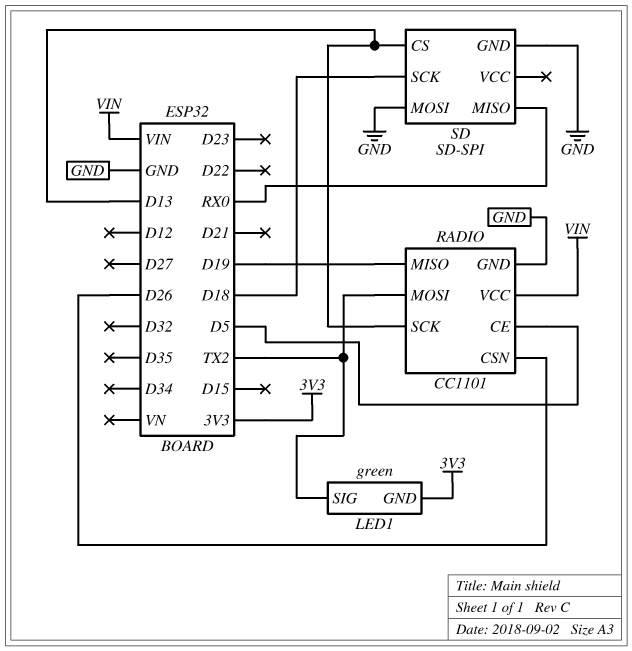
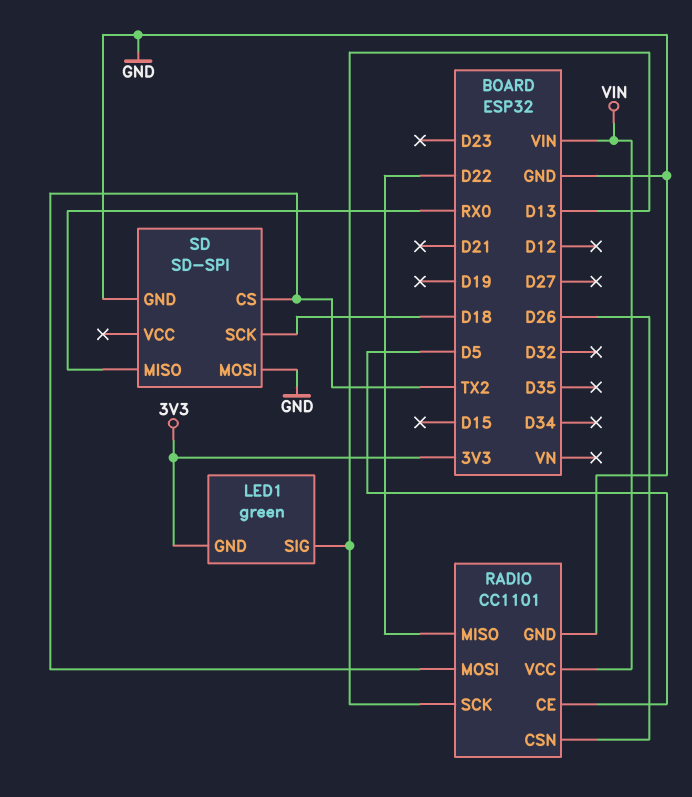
LED1 pin SIG: TX2 -> D13
RADIO pin MISO: D19 -> D22
SD pin CS: D13 -> TX2

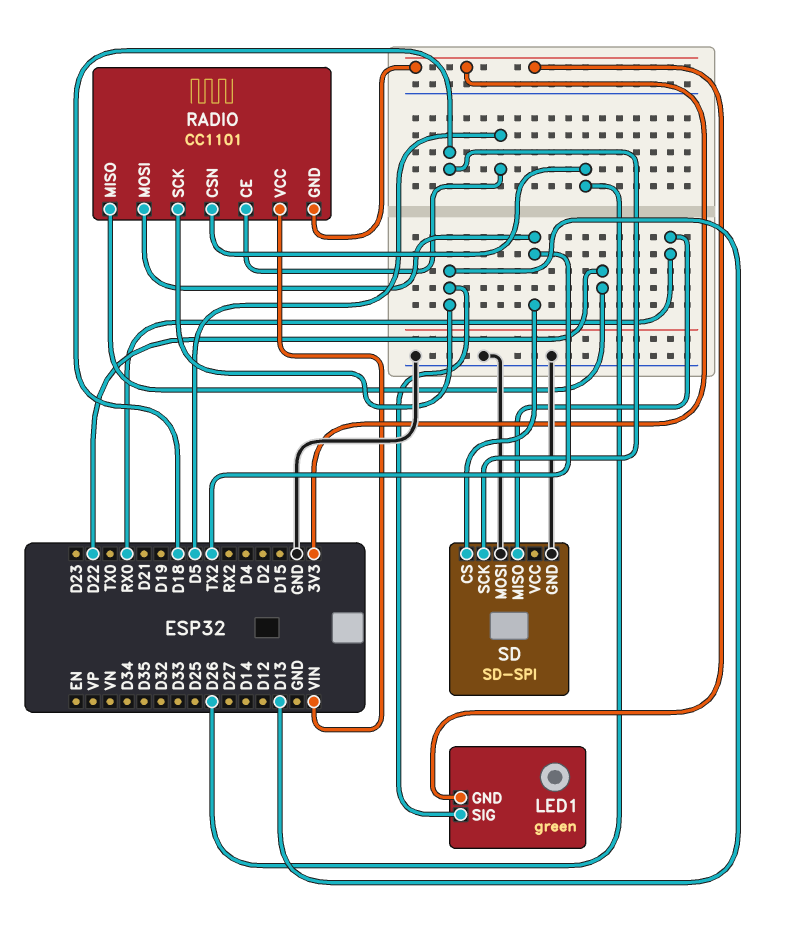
RADIO pin GND: GND -> 3V3

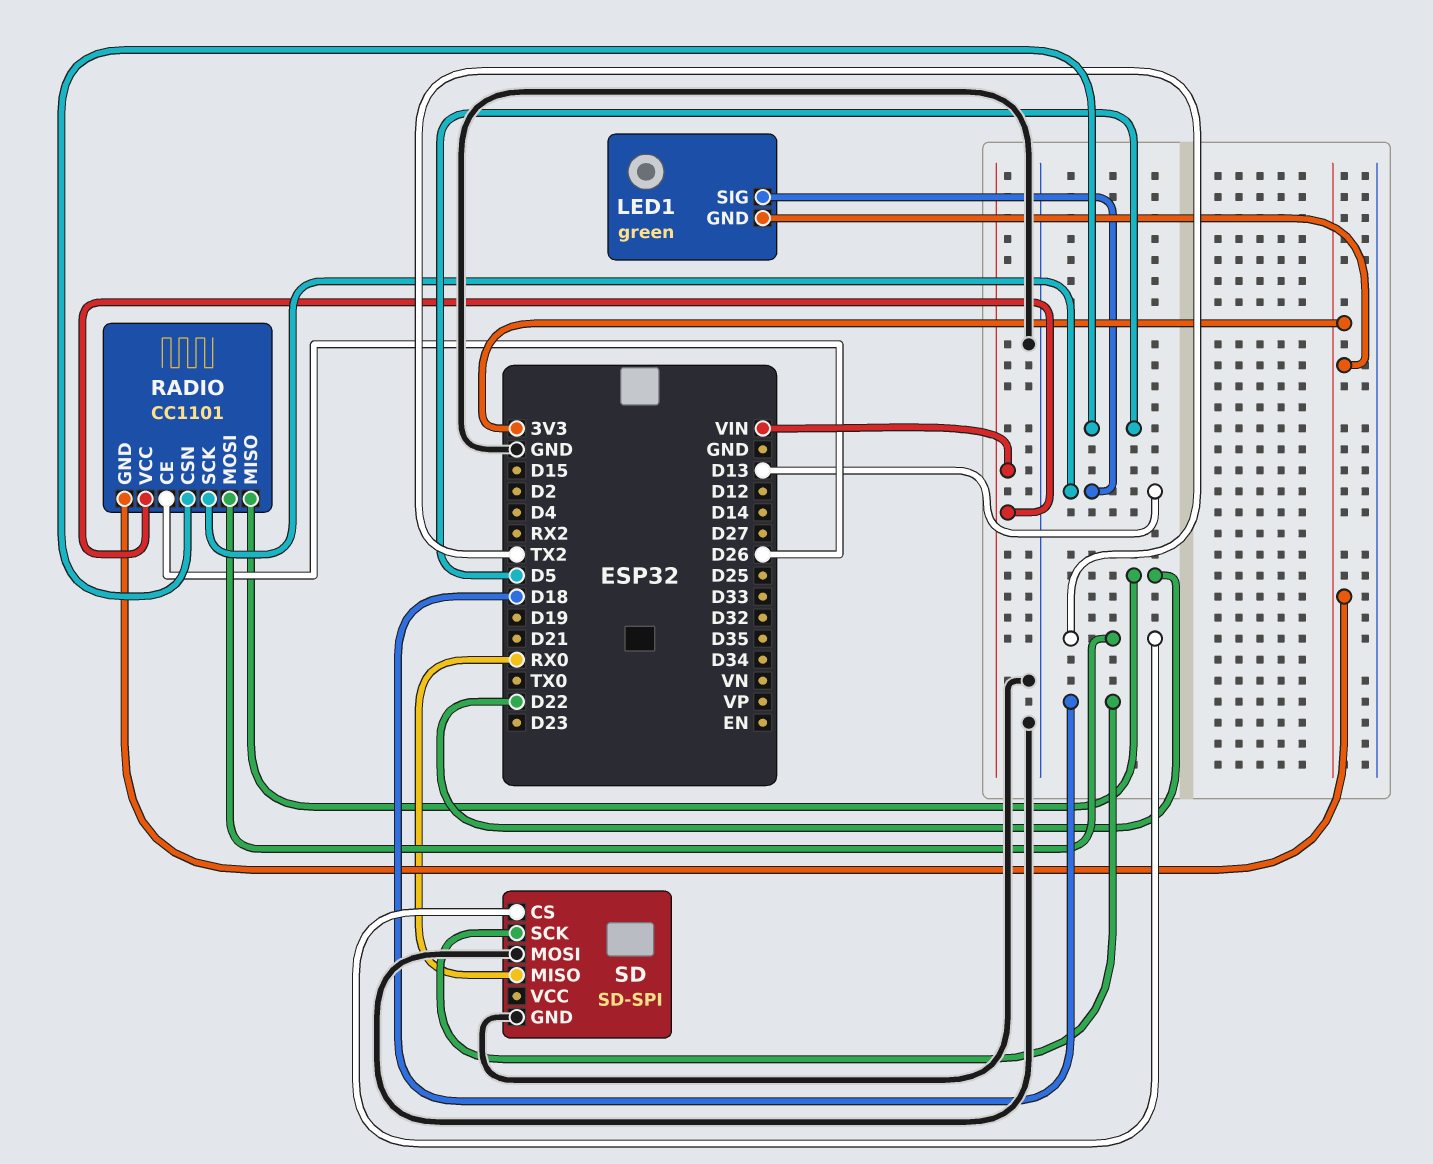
RADIO pin CE: D5 -> D26
RADIO pin CSN: D26 -> D5

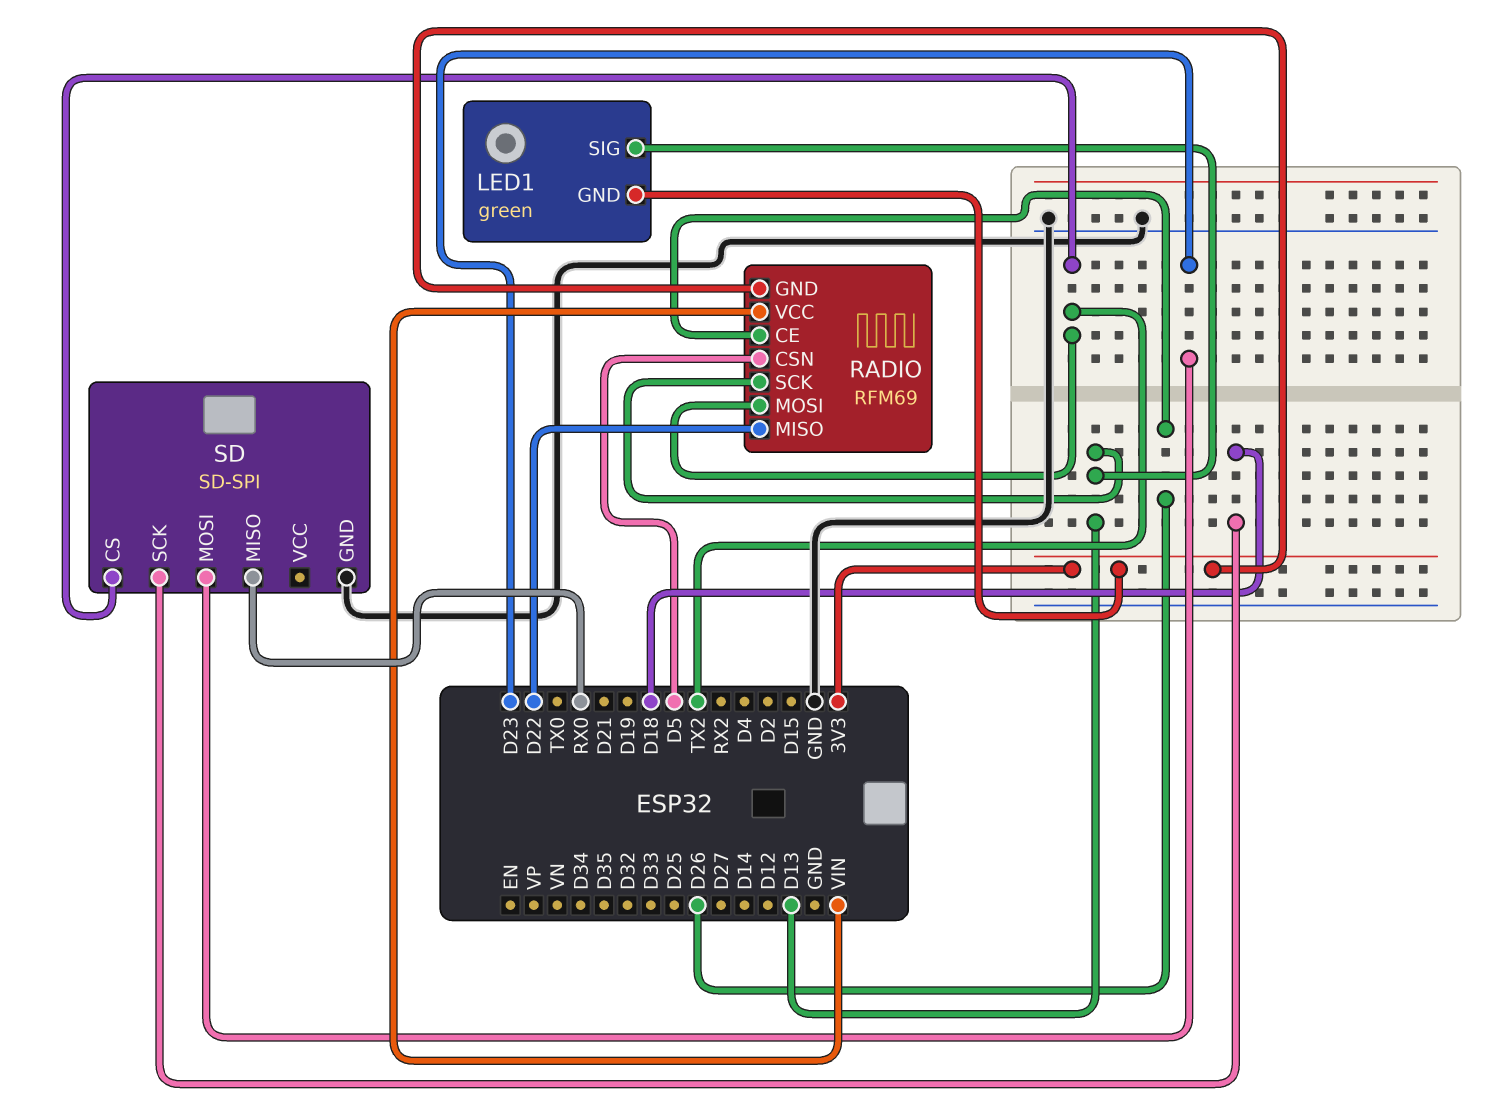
RADIO: CC1101 -> RFM69
SD pin MOSI: GND -> D23

